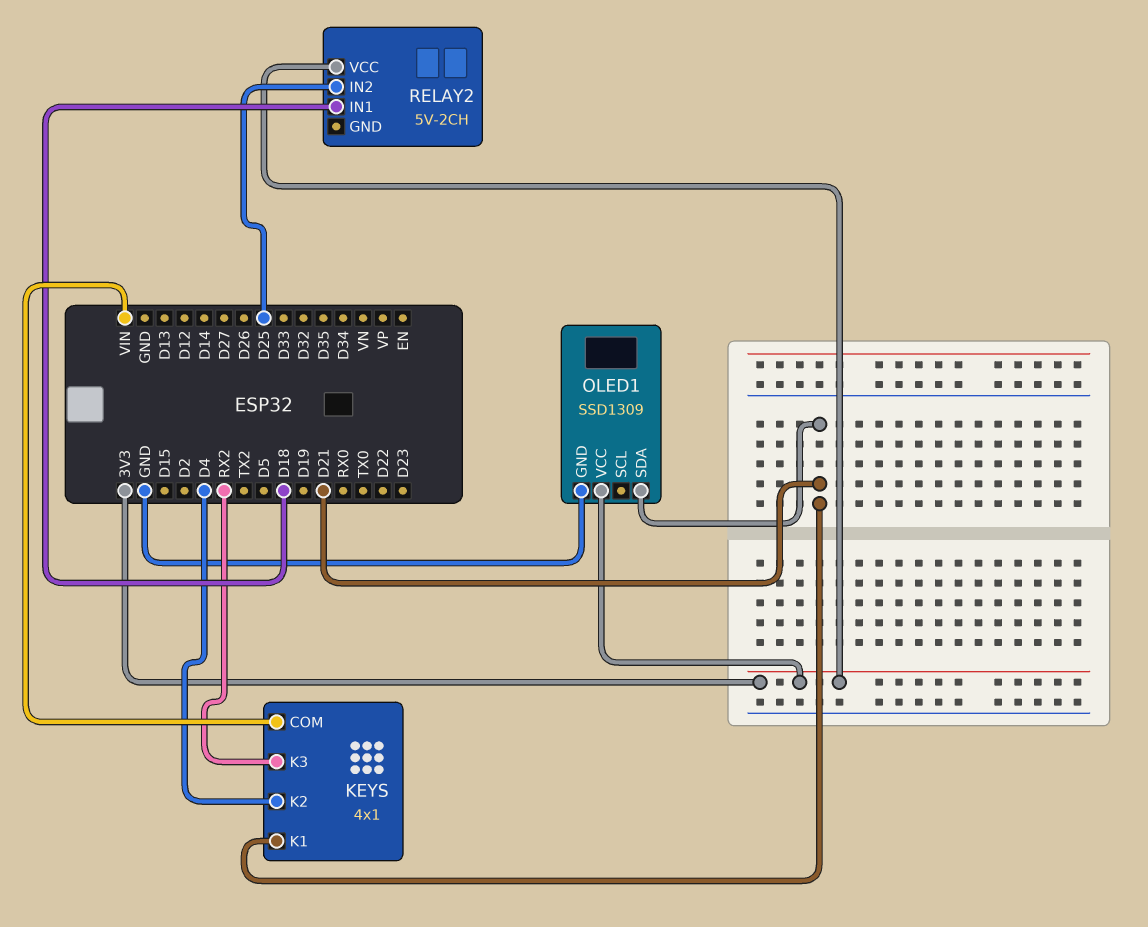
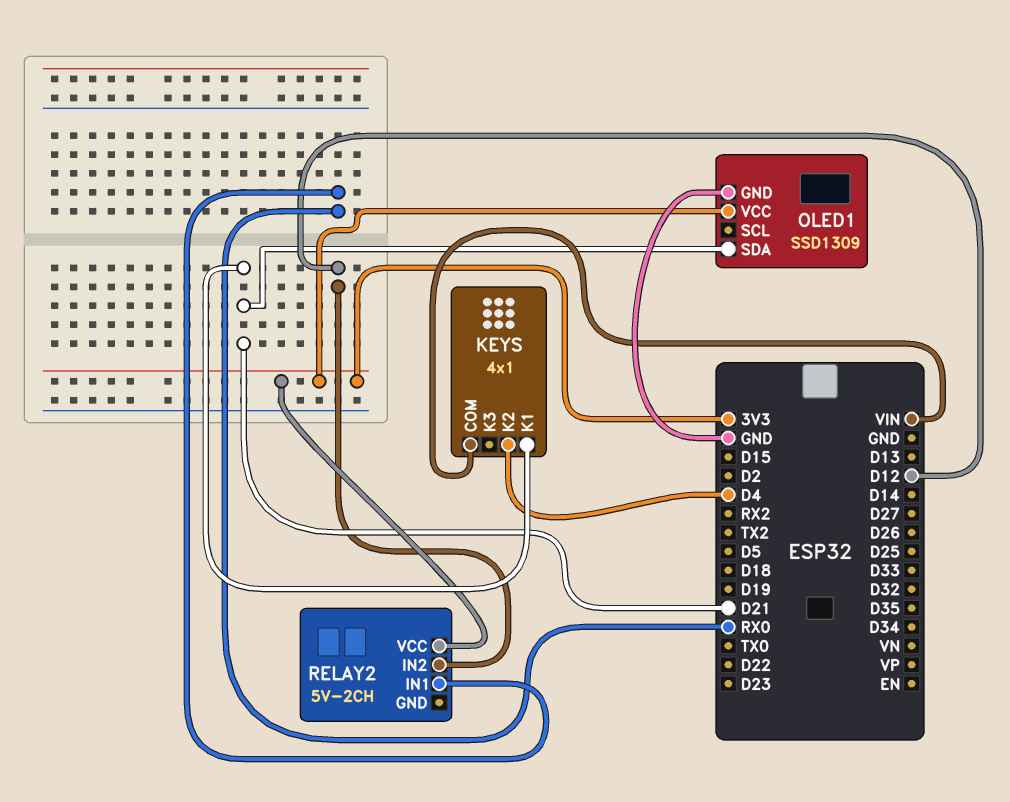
KEYS pin K3: RX2 -> none
RELAY2 pin IN1: D18 -> RX0
RELAY2 pin IN2: D25 -> D12

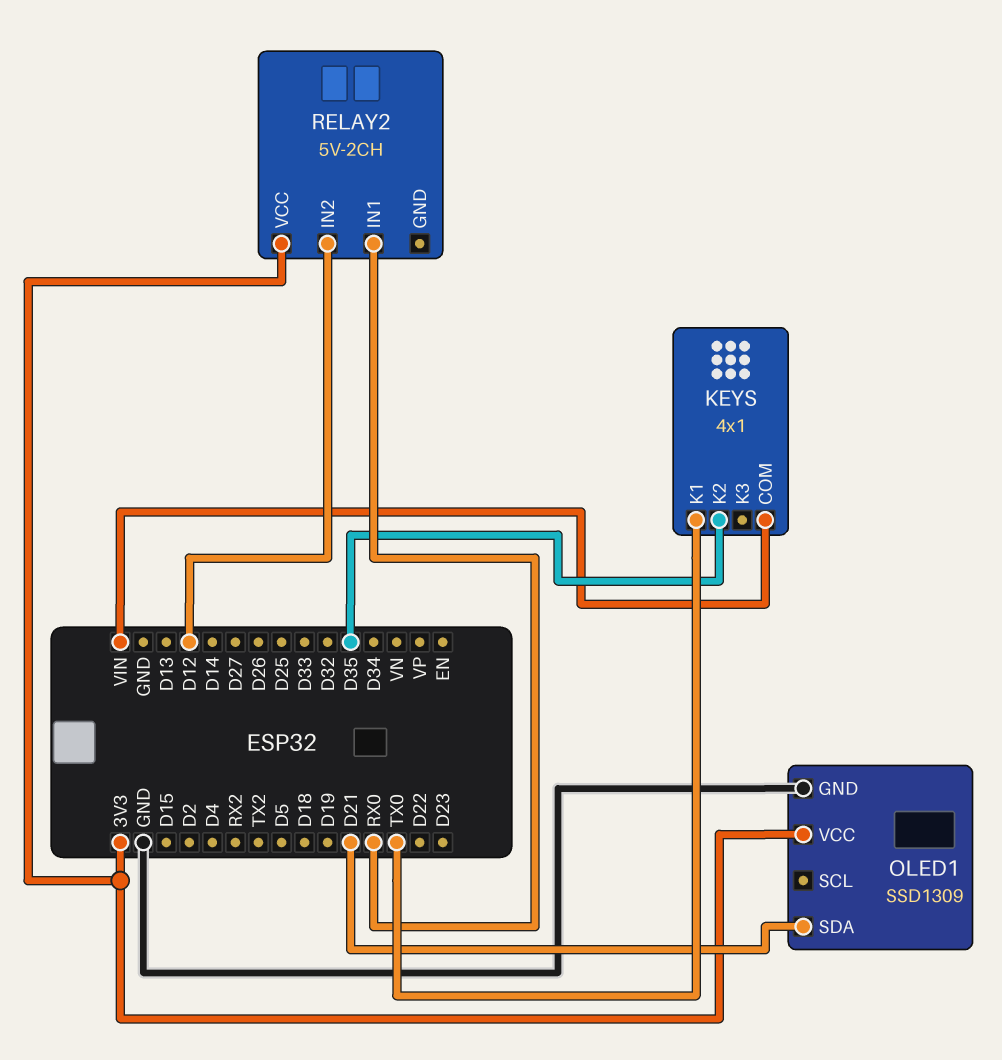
KEYS pin K1: D21 -> TX0
KEYS pin K2: D4 -> D35

